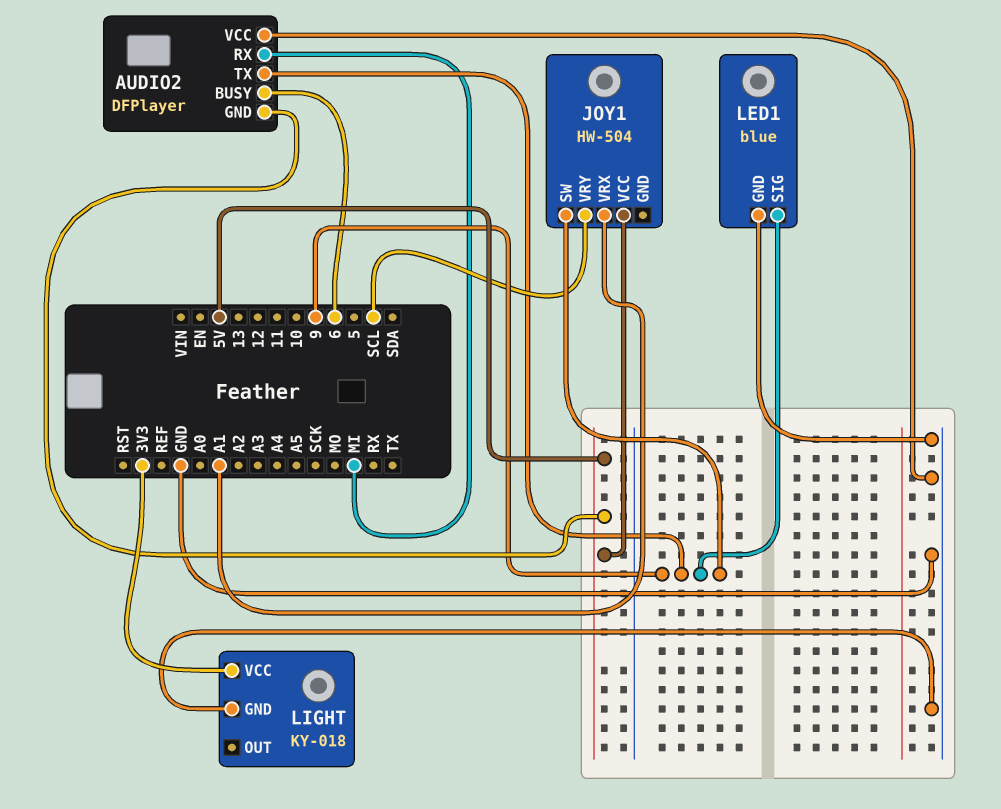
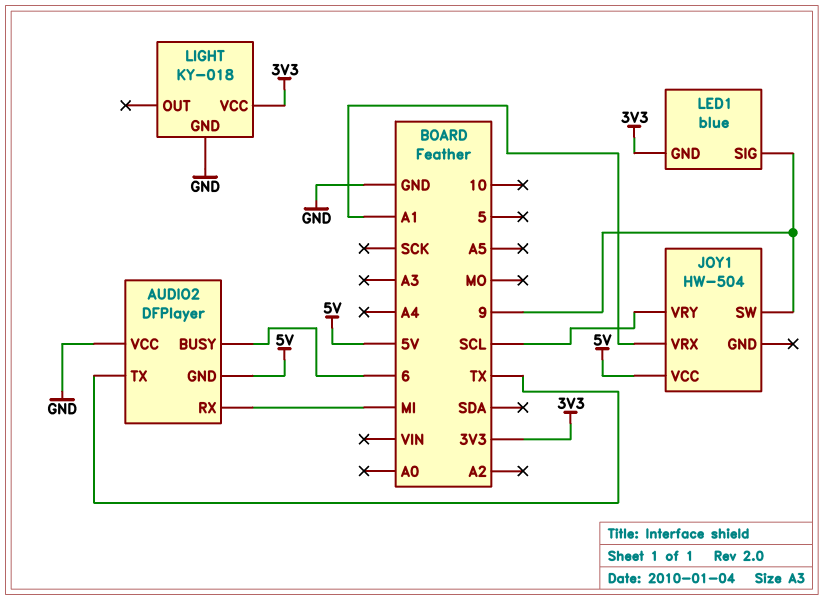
AUDIO2 pin TX: 9 -> TX
LED1 pin GND: GND -> 3V3

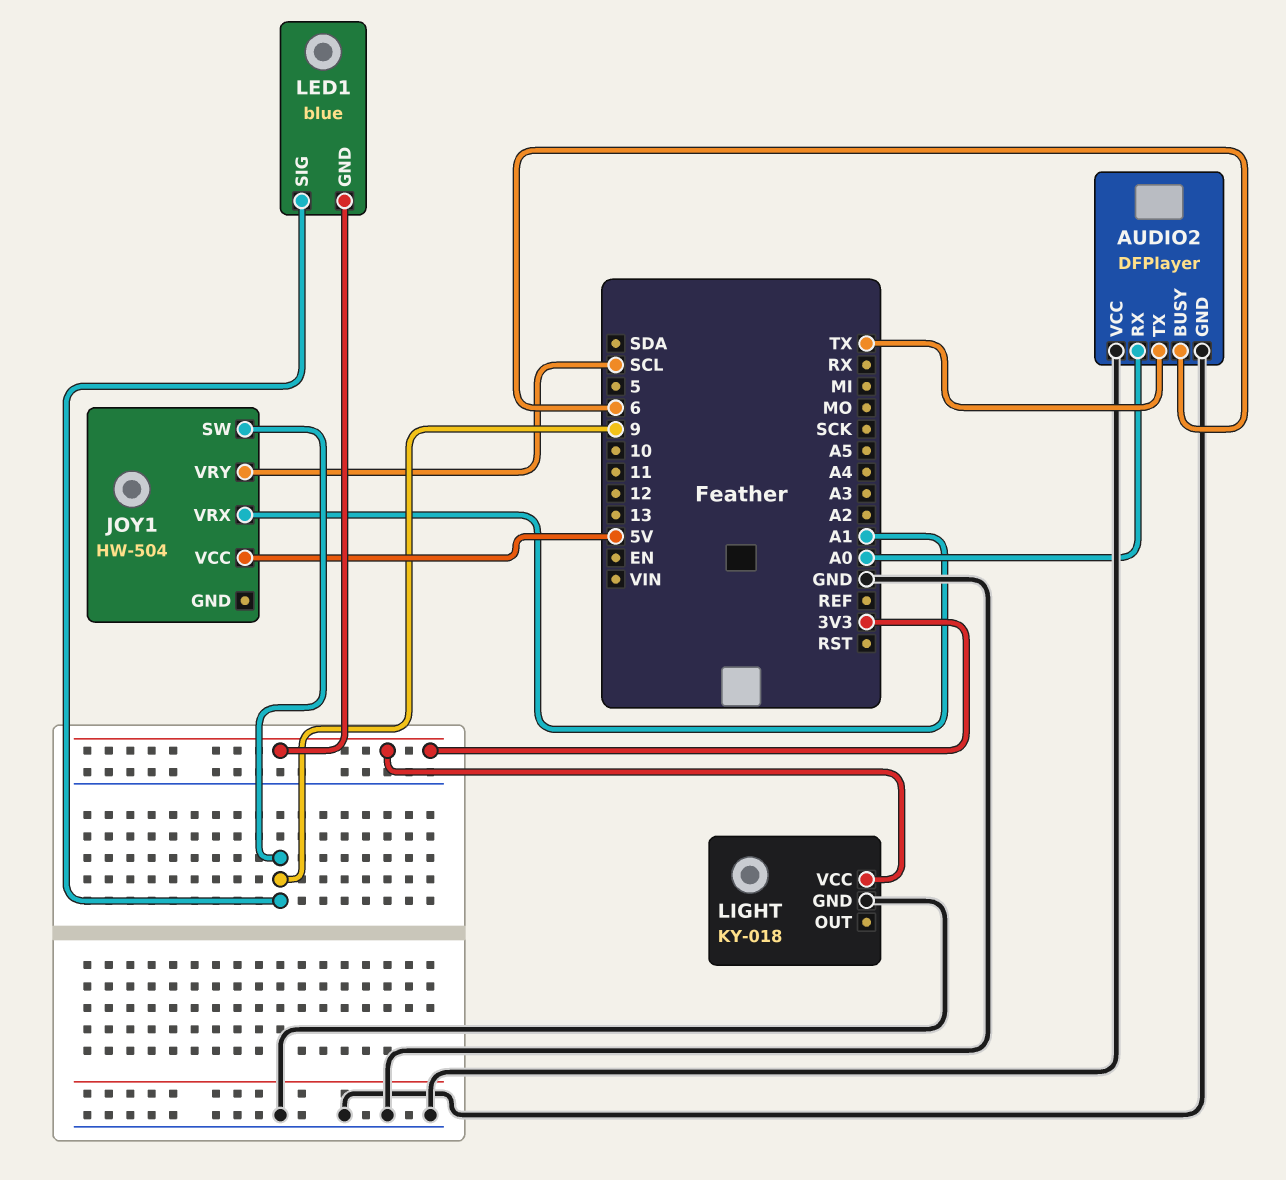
AUDIO2 pin GND: 5V -> GND
AUDIO2 pin RX: MI -> A0

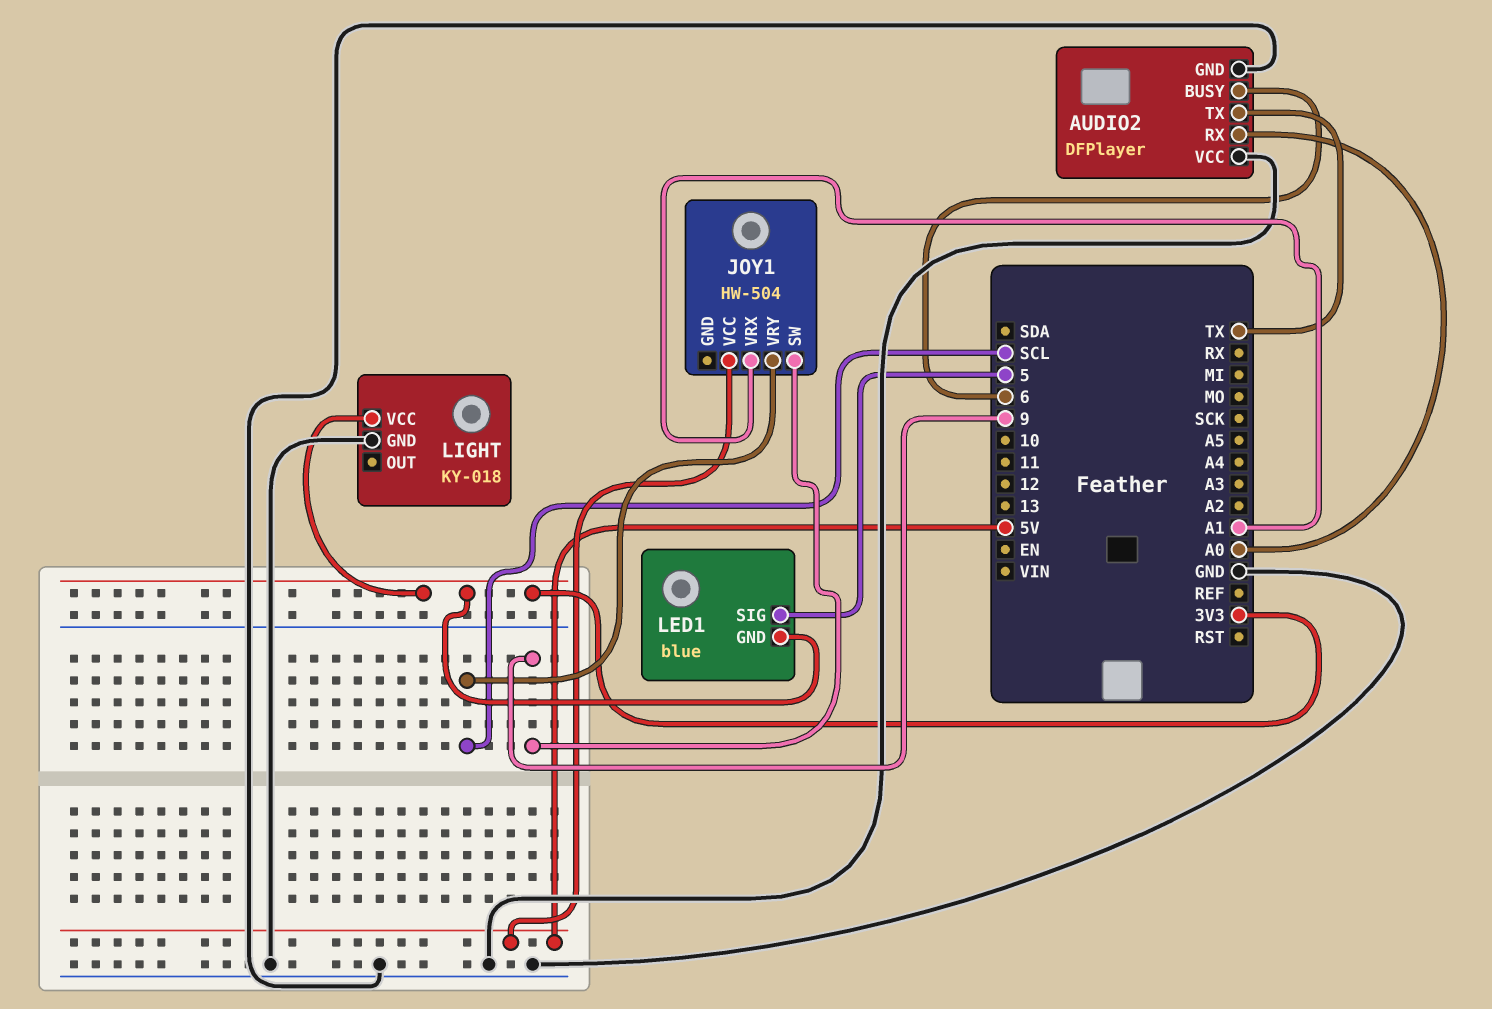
LED1 pin SIG: 9 -> 5

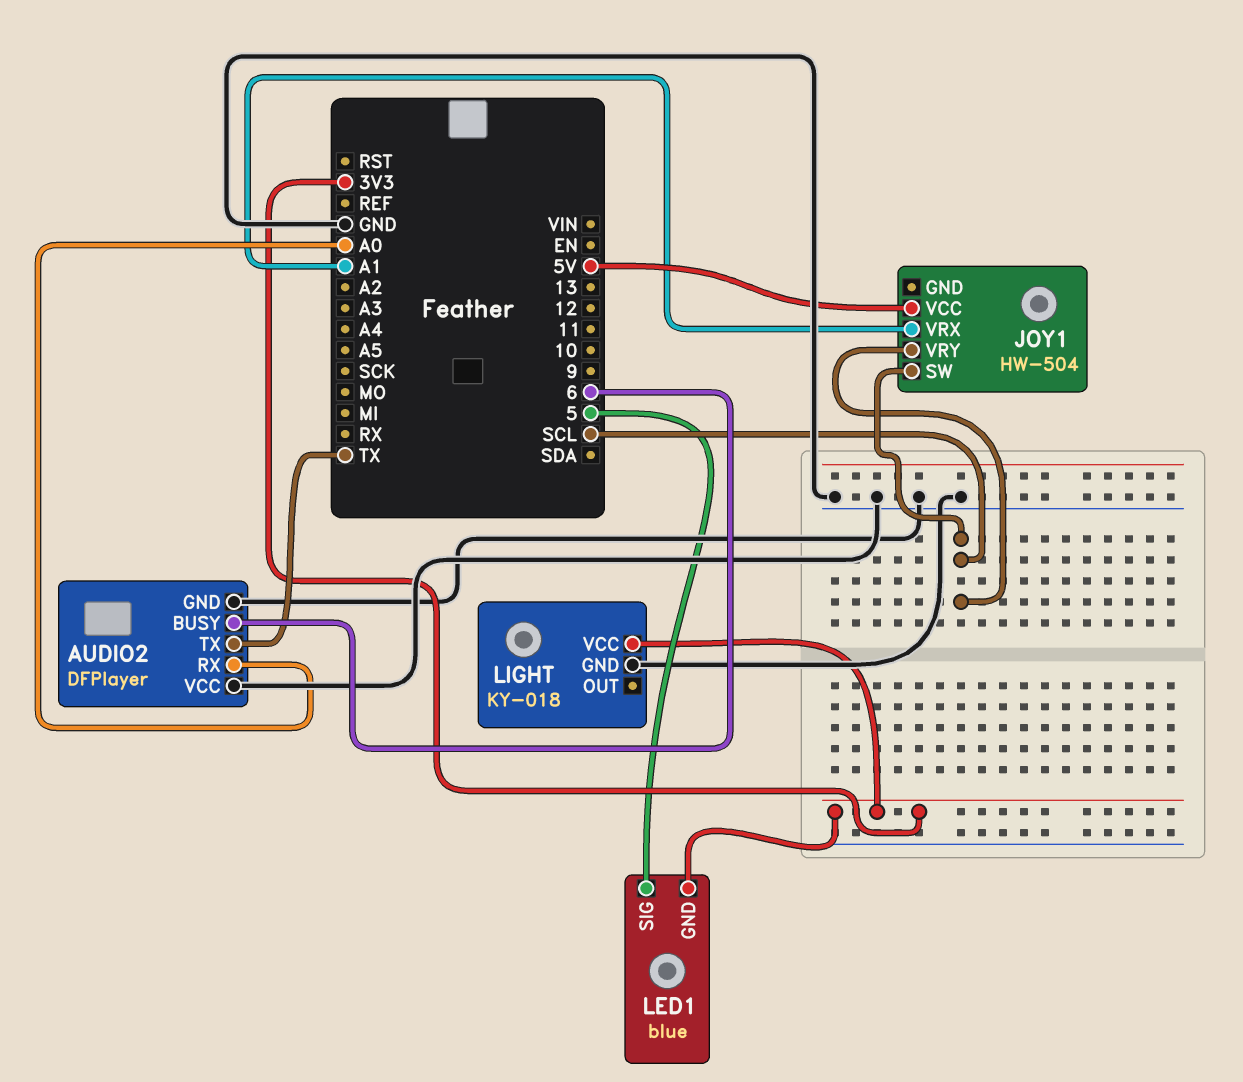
JOY1 pin SW: 9 -> SCL

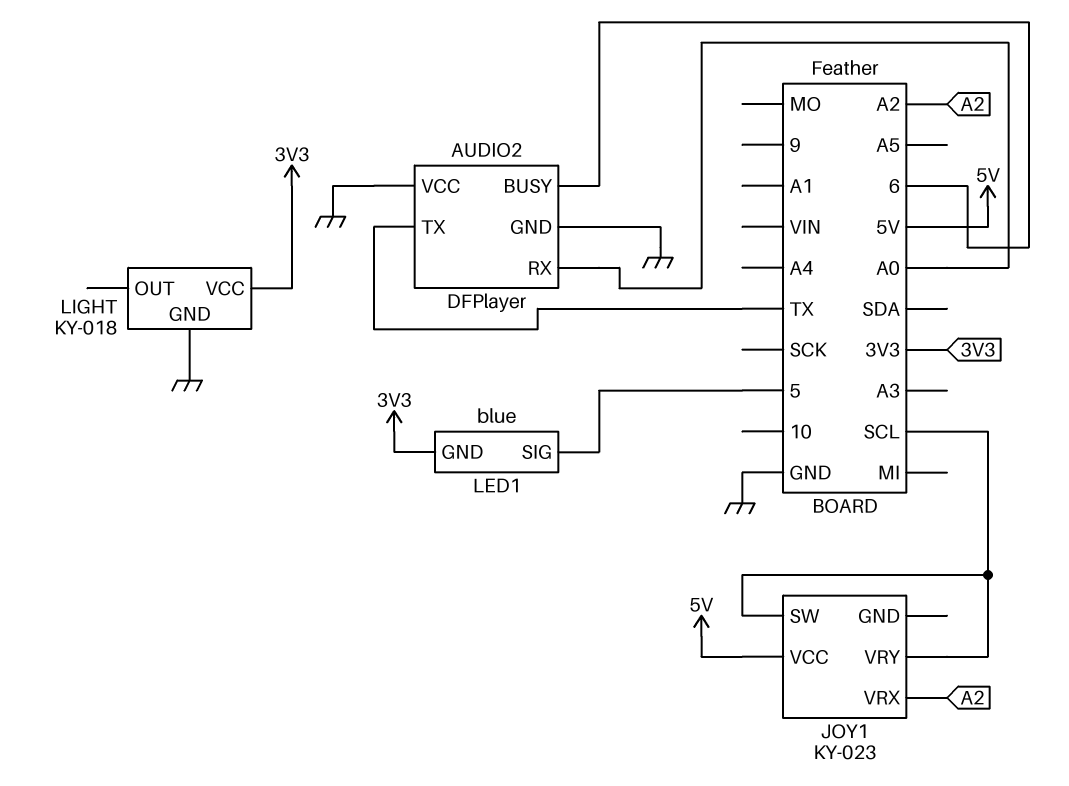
JOY1: HW-504 -> KY-023
JOY1 pin VRX: A1 -> A2

